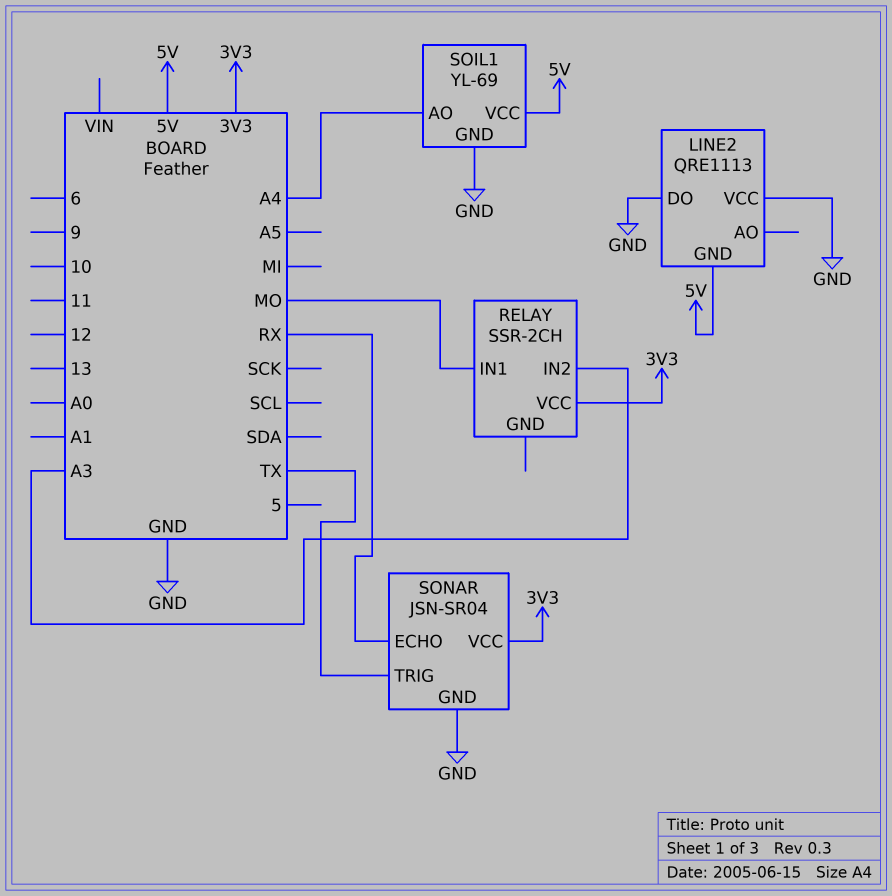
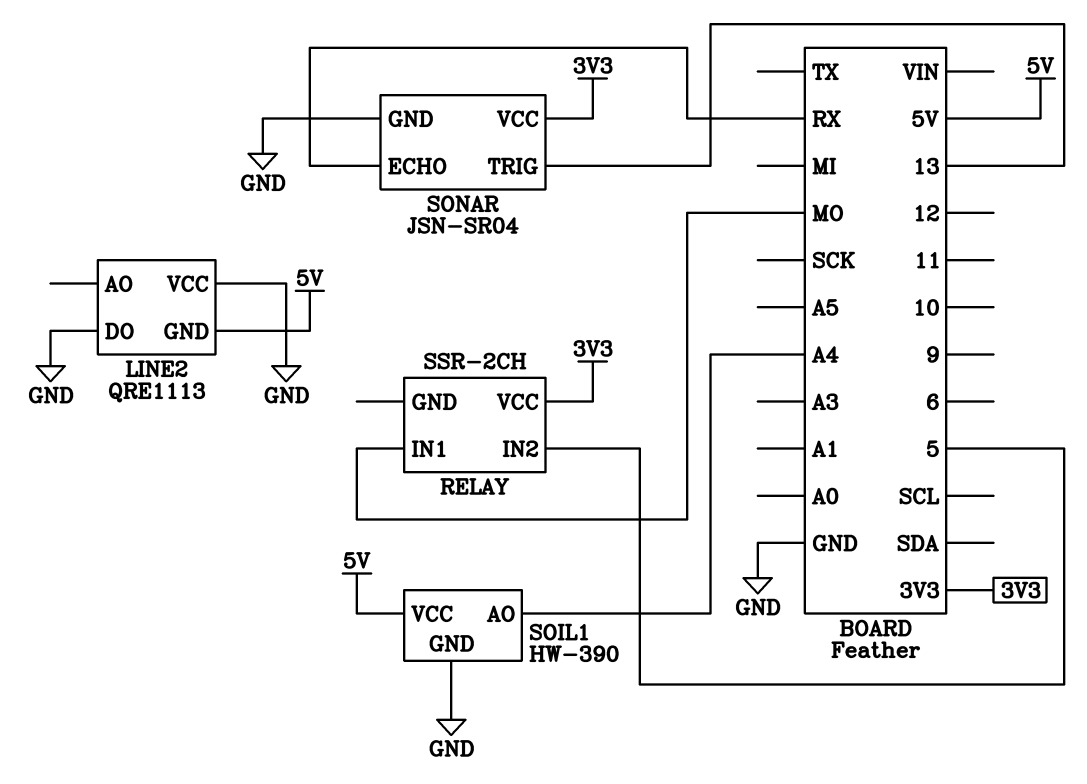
RELAY pin IN2: A3 -> 5
SOIL1: YL-69 -> HW-390
SONAR pin TRIG: TX -> 13

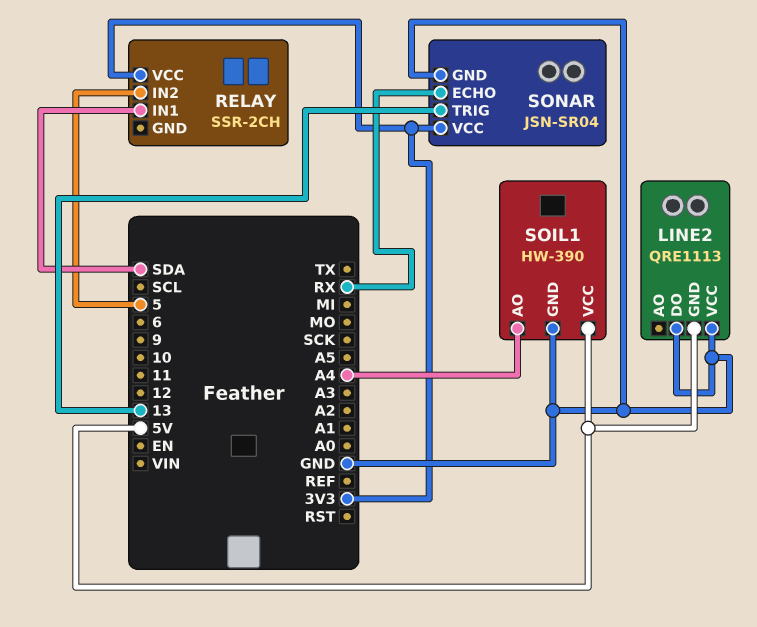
RELAY pin IN1: MO -> SDA

